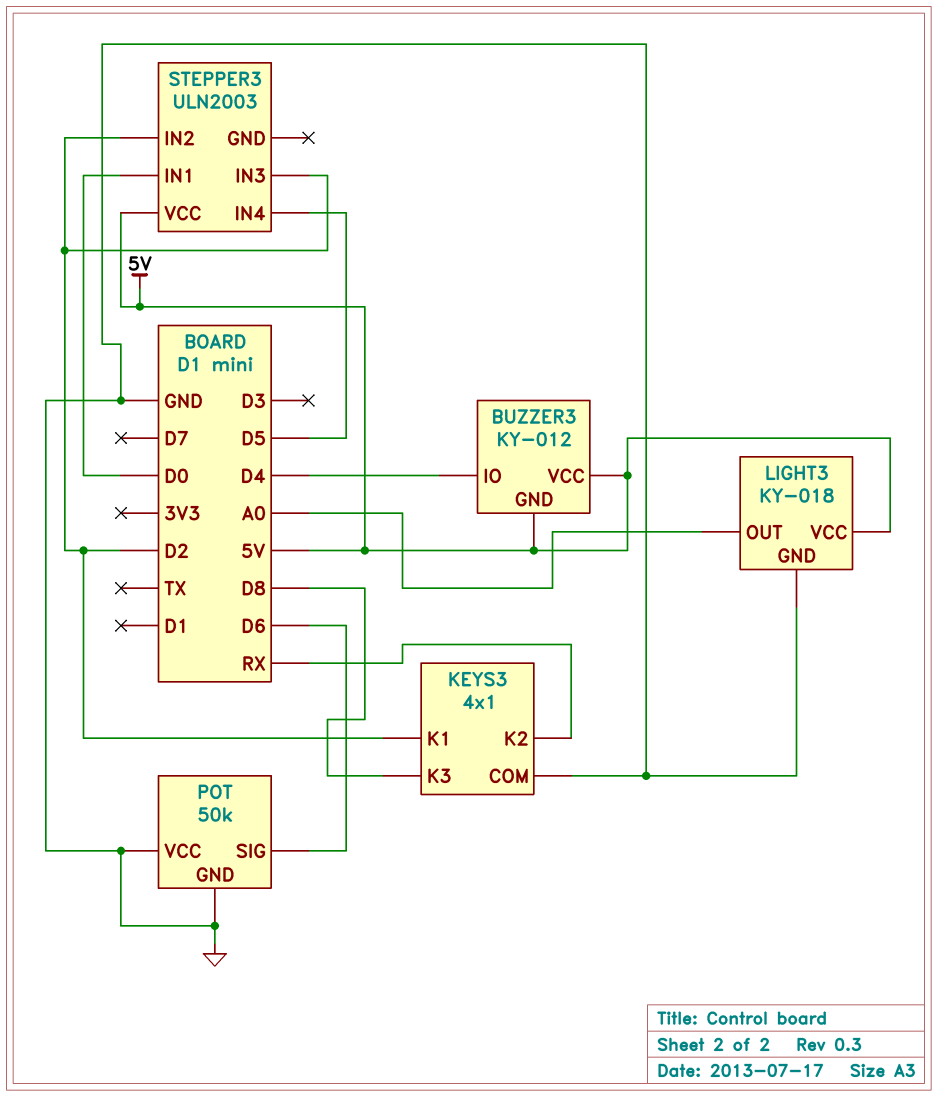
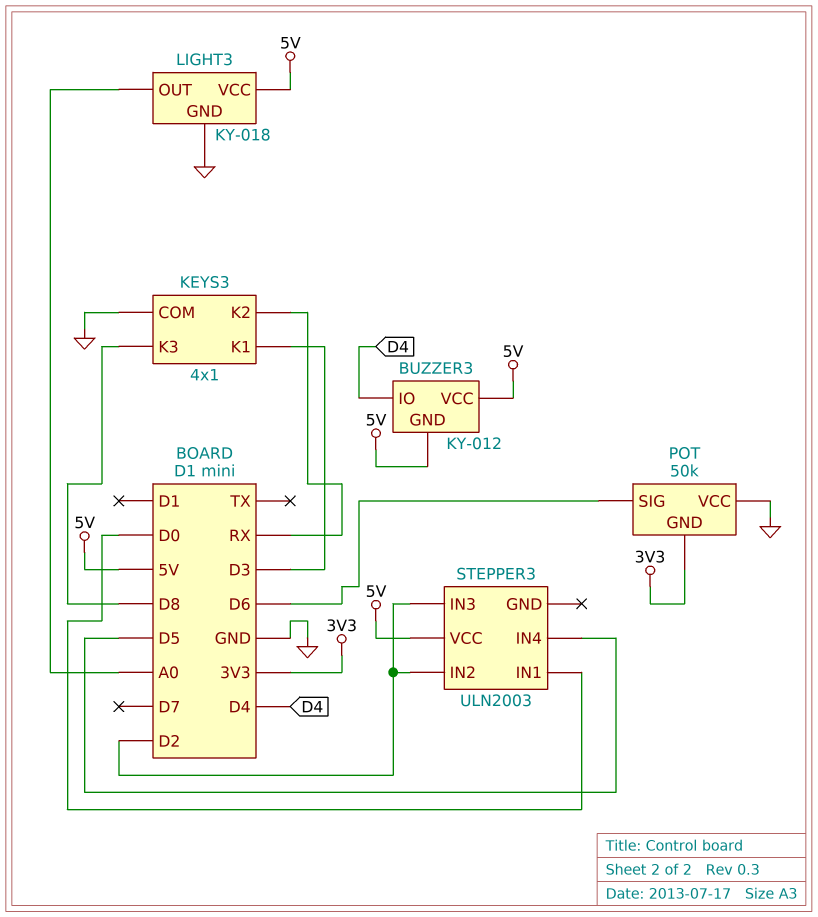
KEYS3 pin K1: D2 -> D3
POT pin GND: GND -> 3V3

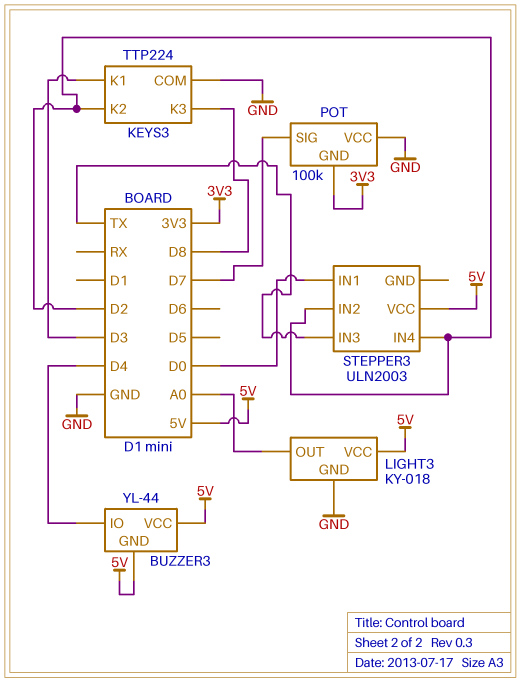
BUZZER3: KY-012 -> YL-44
KEYS3: 4x1 -> TTP224
KEYS3 pin K2: RX -> D2
POT: 50k -> 100k
POT pin SIG: D6 -> D7
STEPPER3 pin IN3: D2 -> TX
STEPPER3 pin IN4: D5 -> D2

